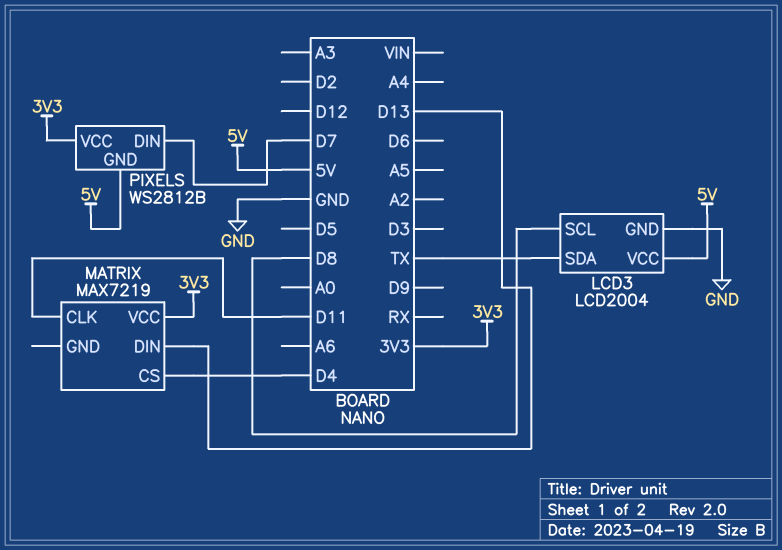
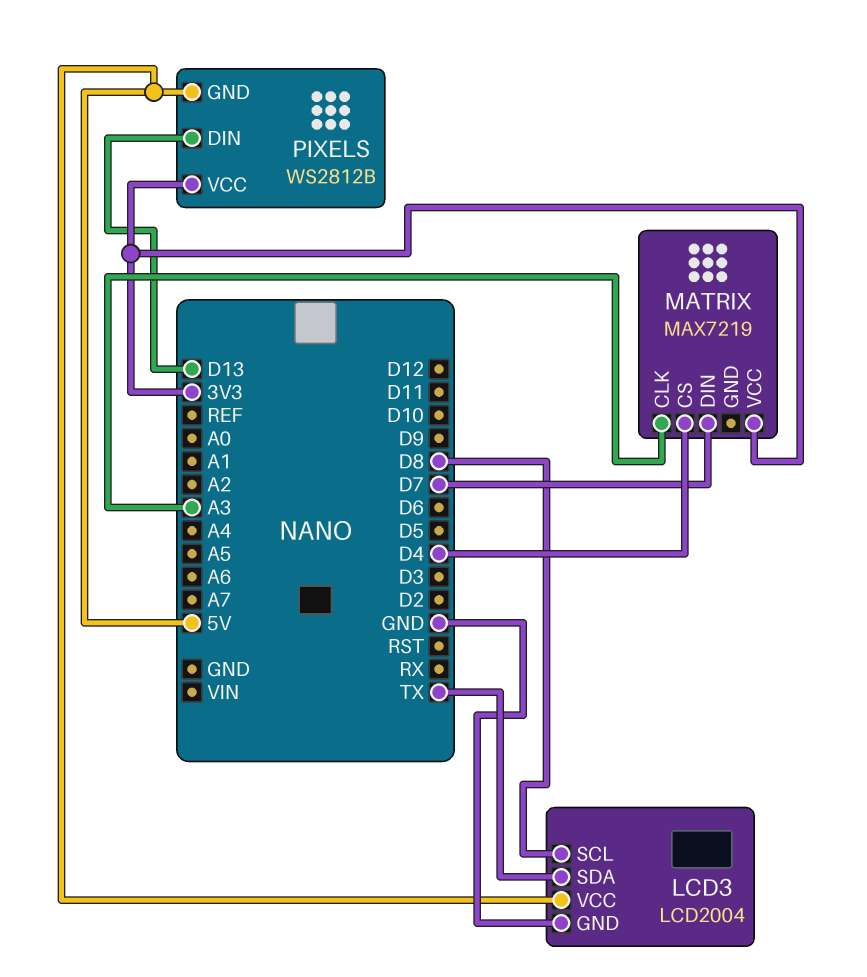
MATRIX pin CLK: D11 -> A3
MATRIX pin DIN: D13 -> D7
PIXELS pin DIN: D7 -> D13

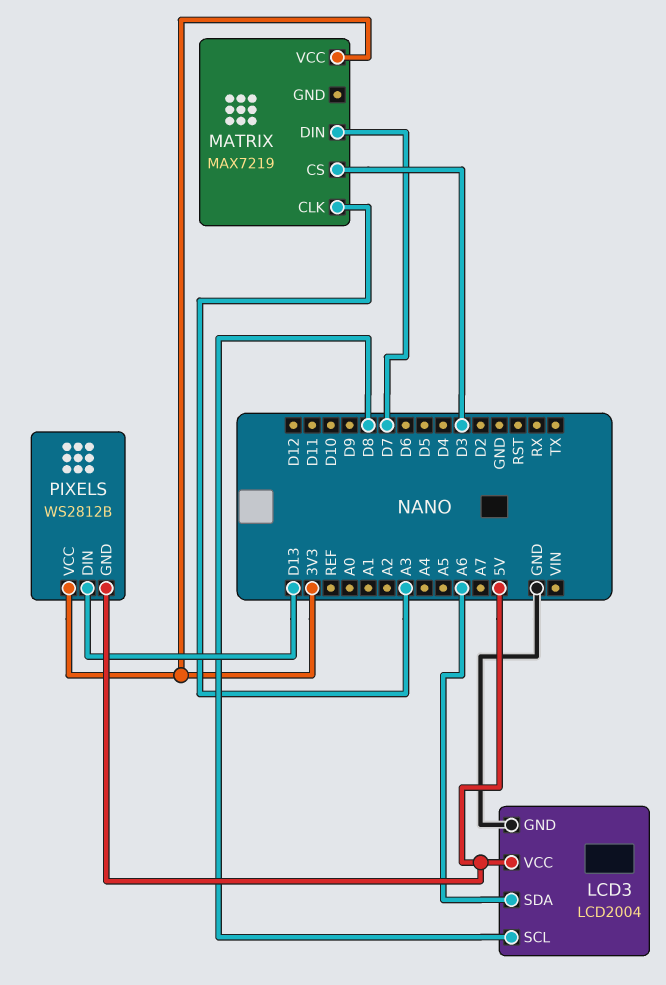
LCD3 pin SDA: TX -> A6
MATRIX pin CS: D4 -> D3

